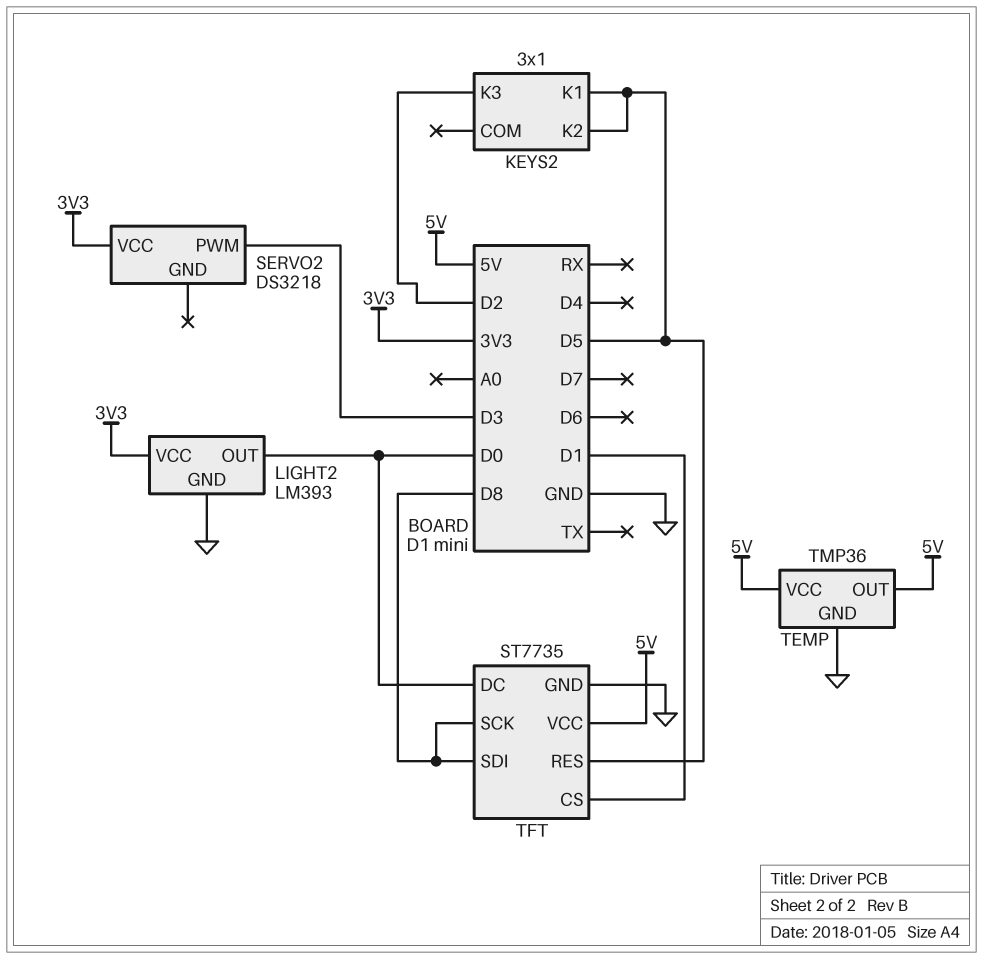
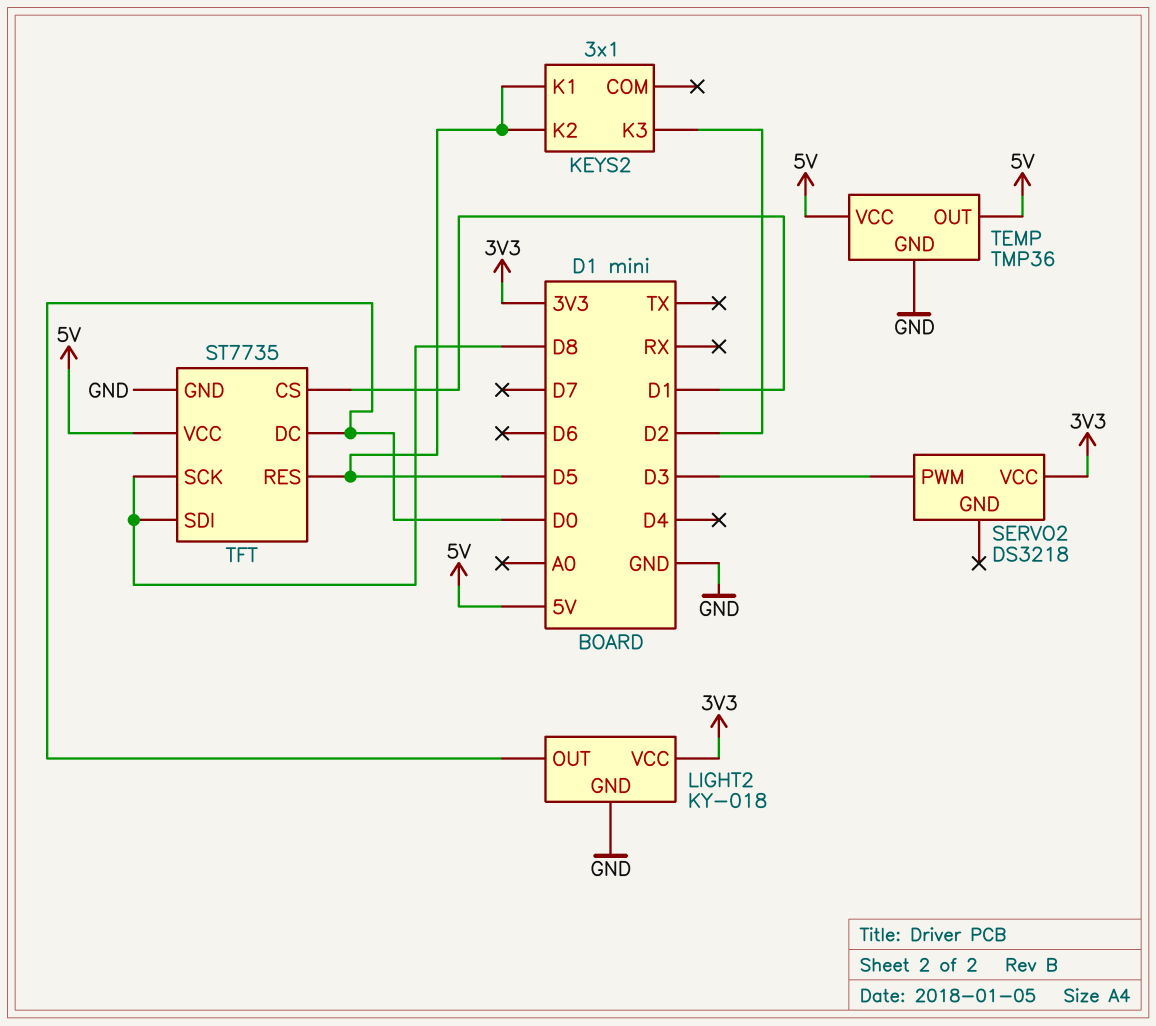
LIGHT2: LM393 -> KY-018

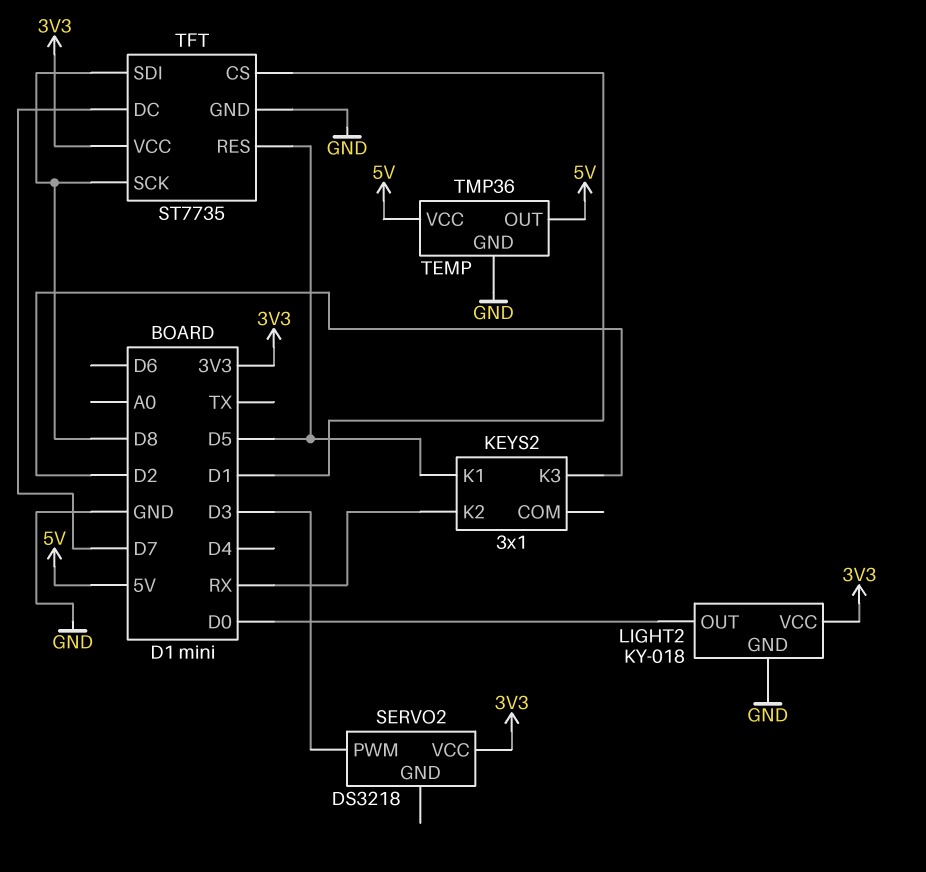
KEYS2 pin K2: D5 -> RX
TFT pin DC: D0 -> D7
TFT pin VCC: 5V -> 3V3

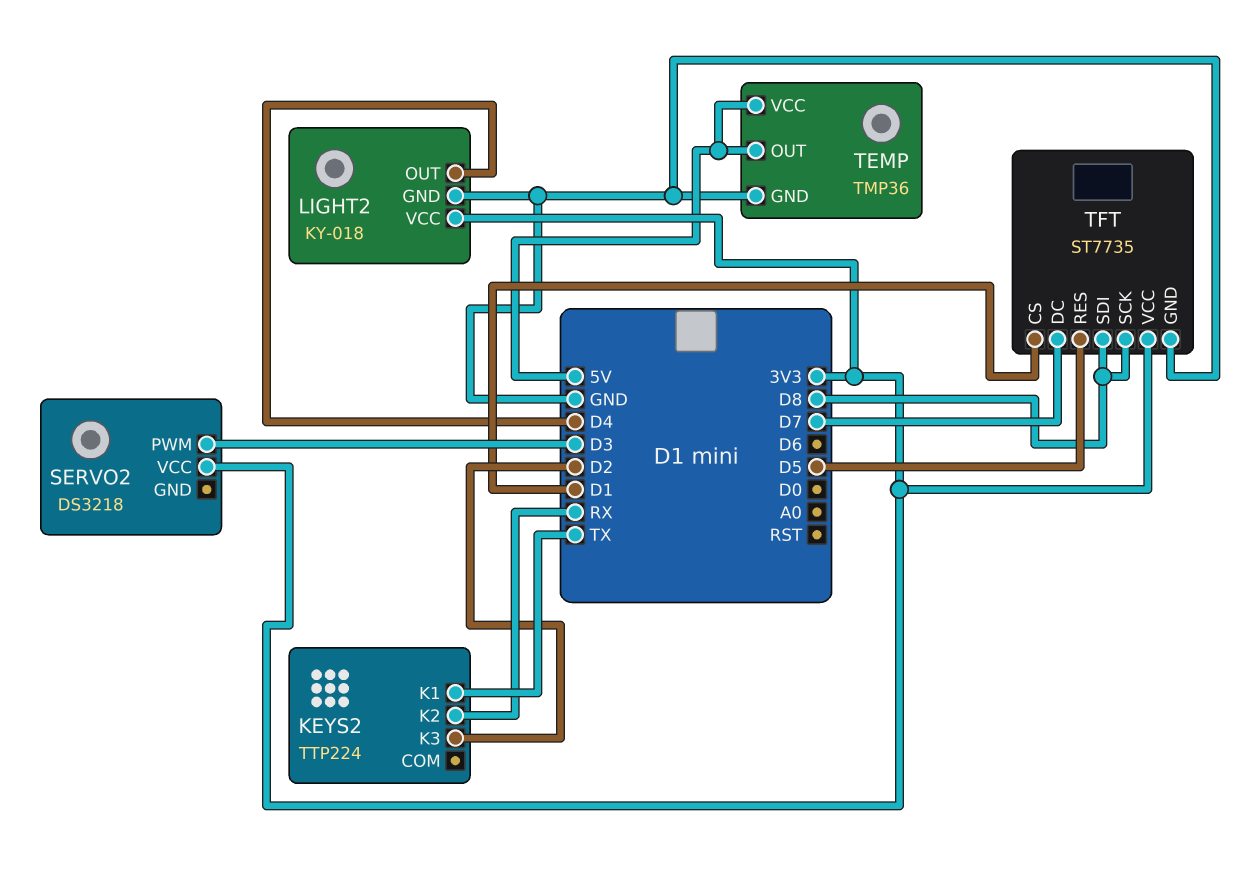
KEYS2: 3x1 -> TTP224
KEYS2 pin K1: D5 -> TX
LIGHT2 pin OUT: D0 -> D4

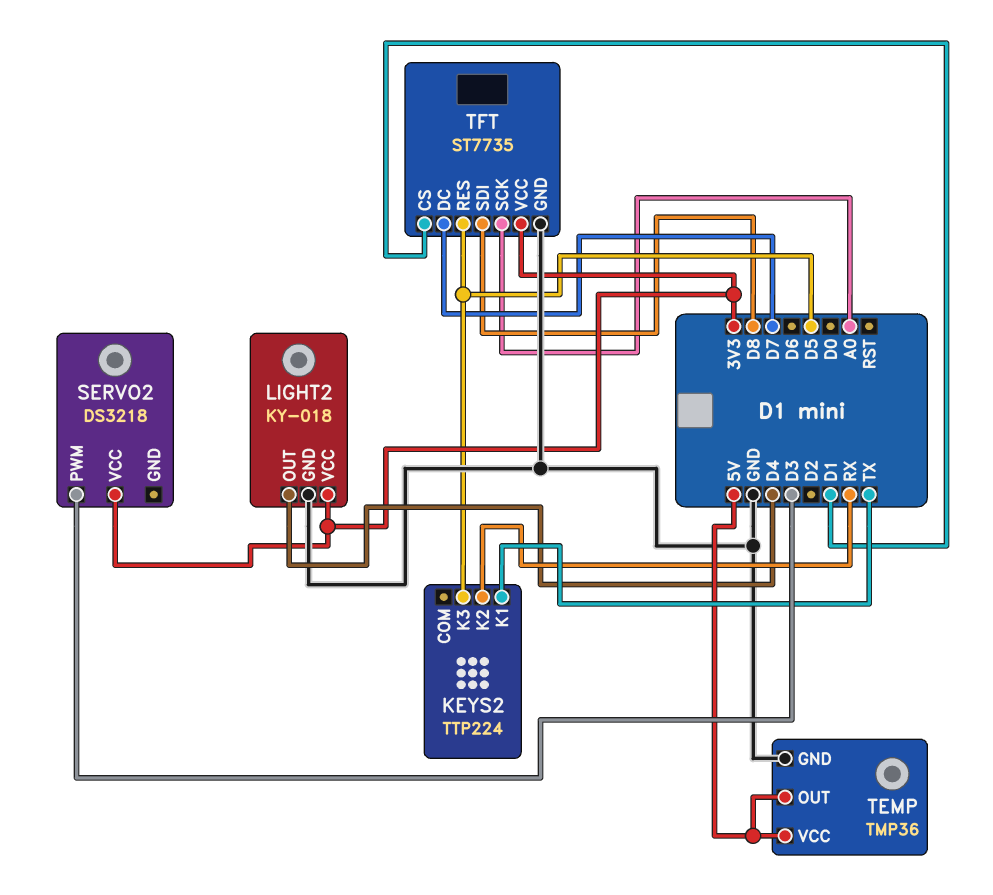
KEYS2 pin K3: D2 -> D5
TFT pin SCK: D8 -> A0

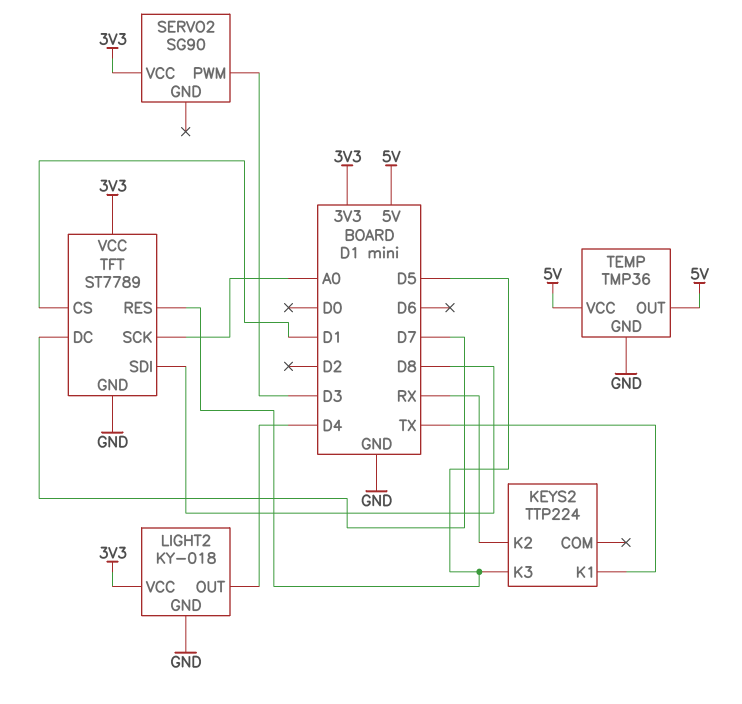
SERVO2: DS3218 -> SG90
TFT: ST7735 -> ST7789

